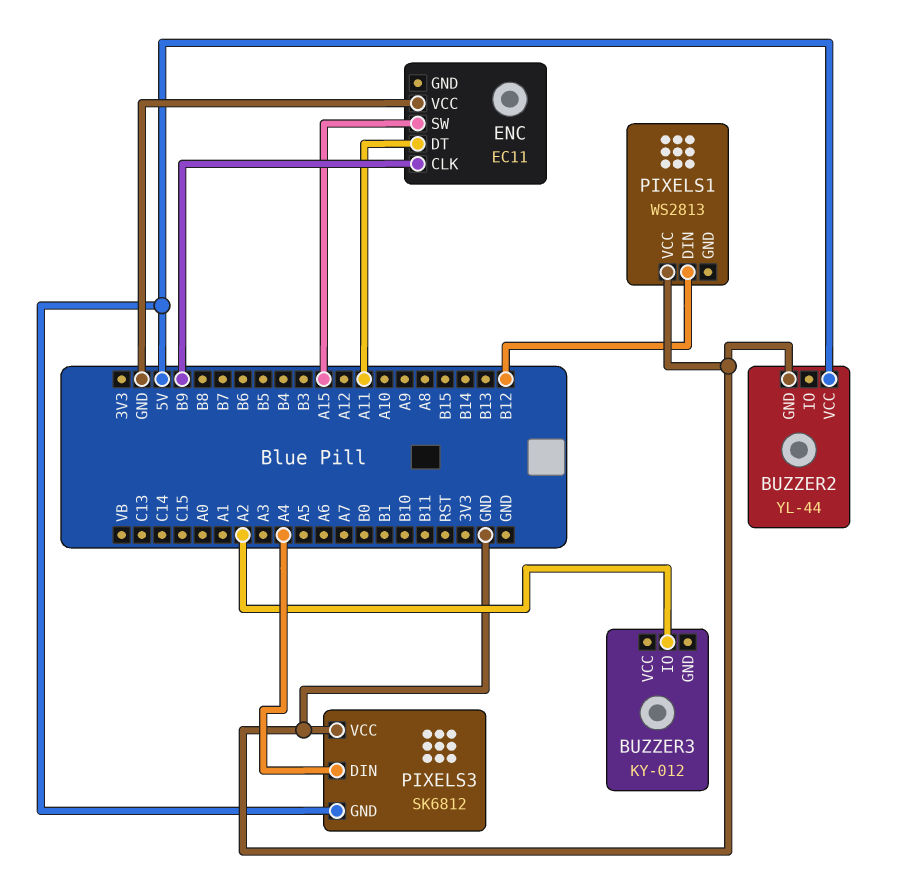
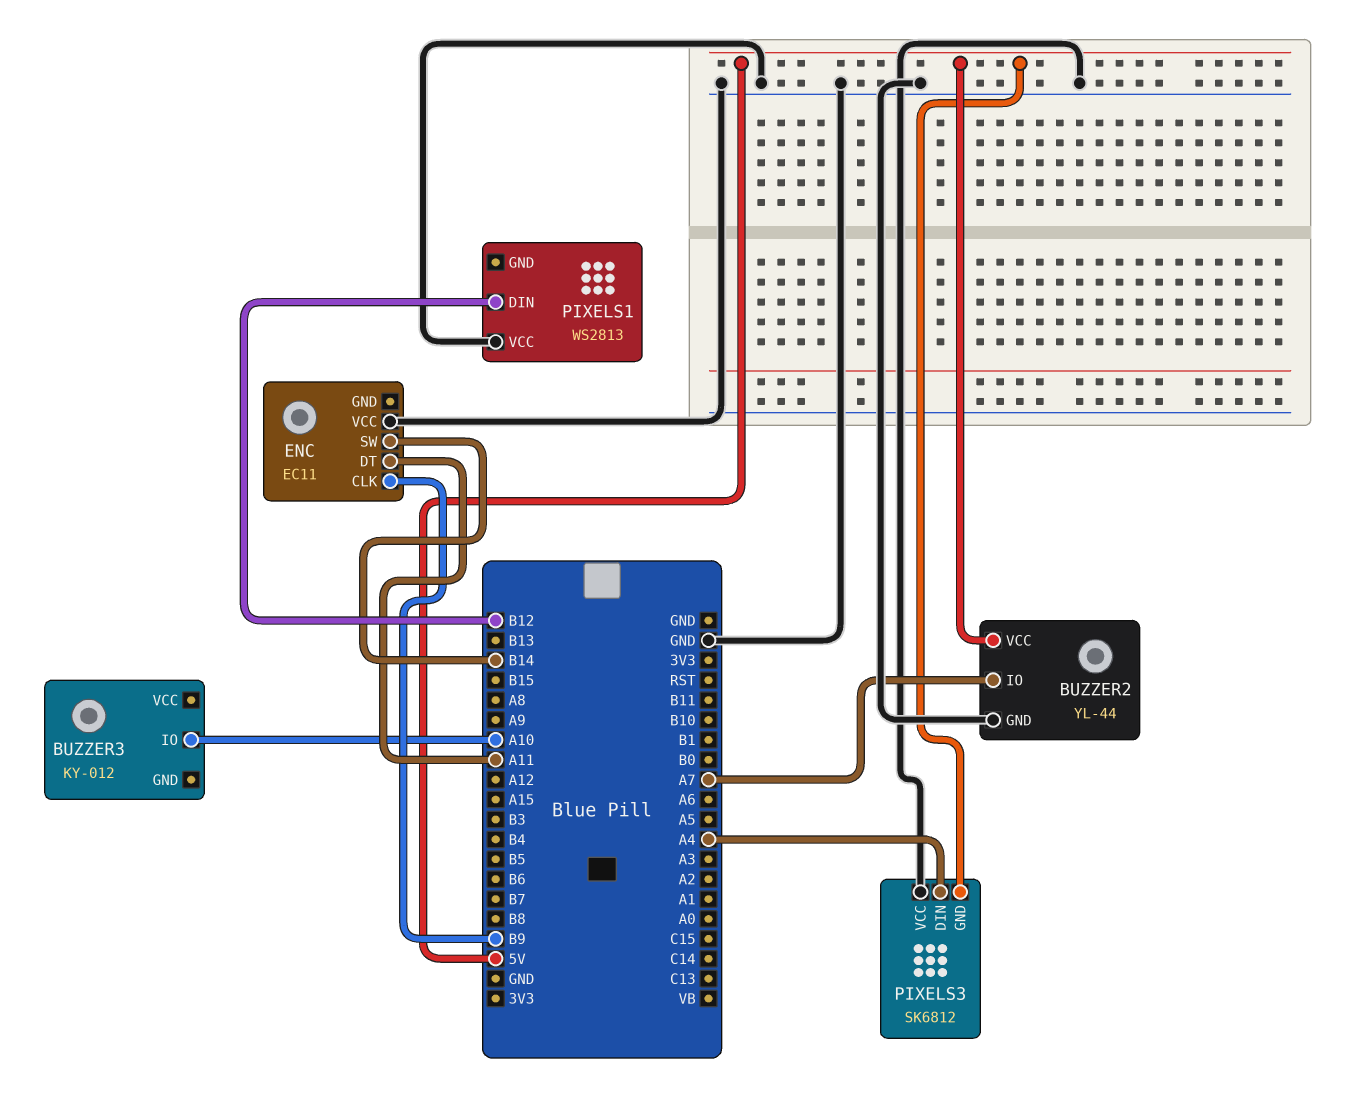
BUZZER2 pin IO: none -> A7
BUZZER3 pin IO: A2 -> A10
ENC pin SW: A15 -> B14

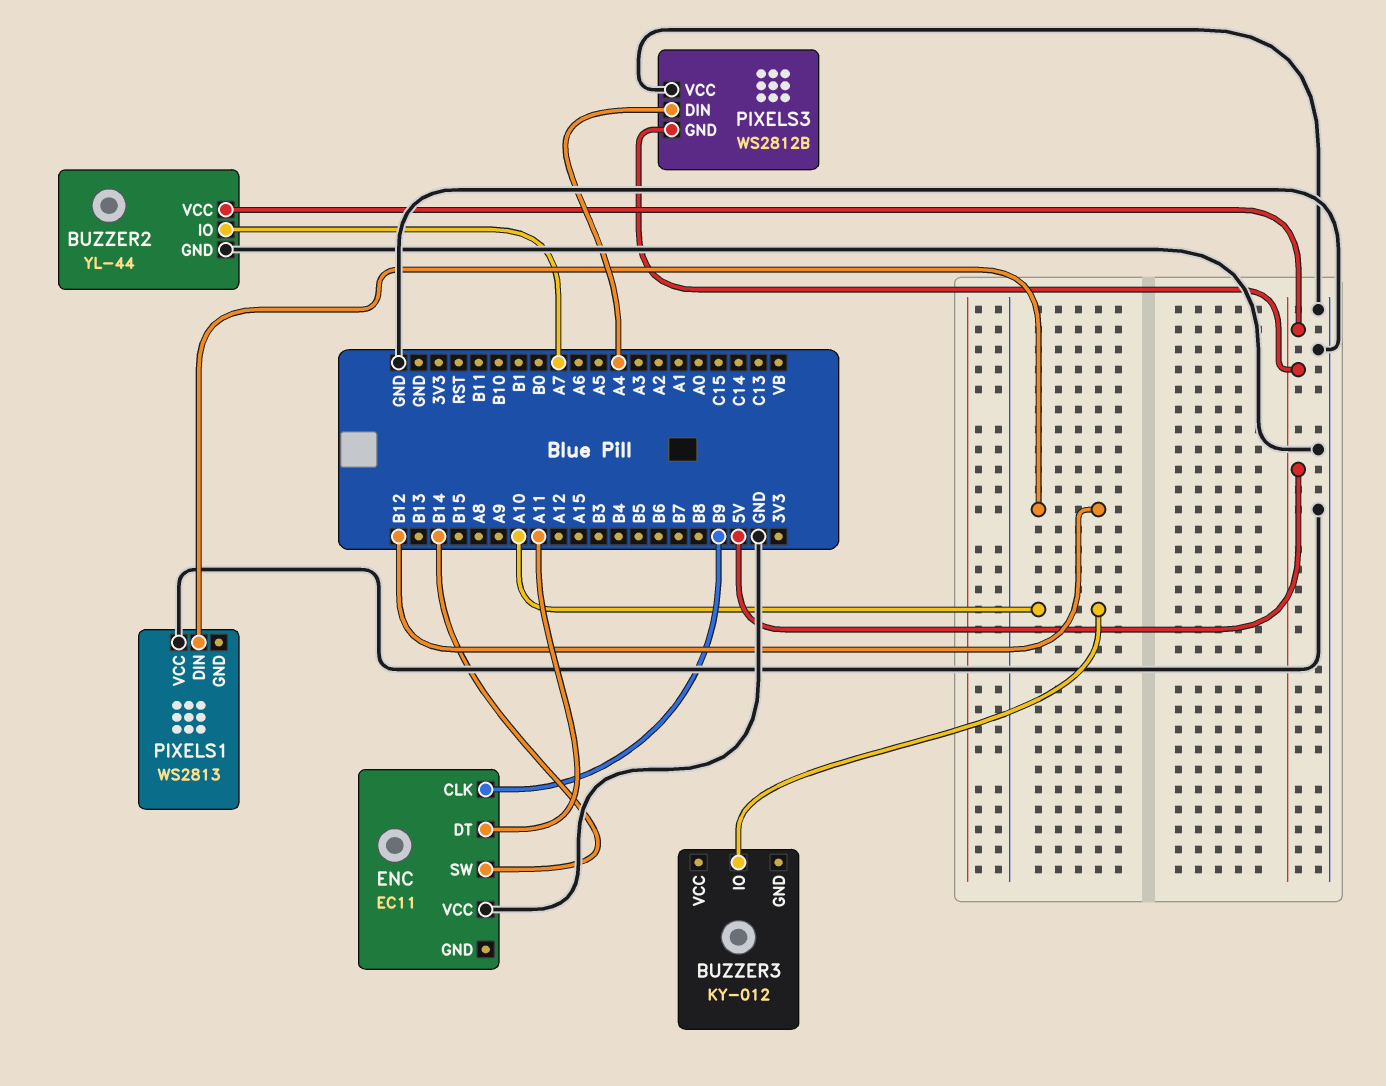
PIXELS3: SK6812 -> WS2812B

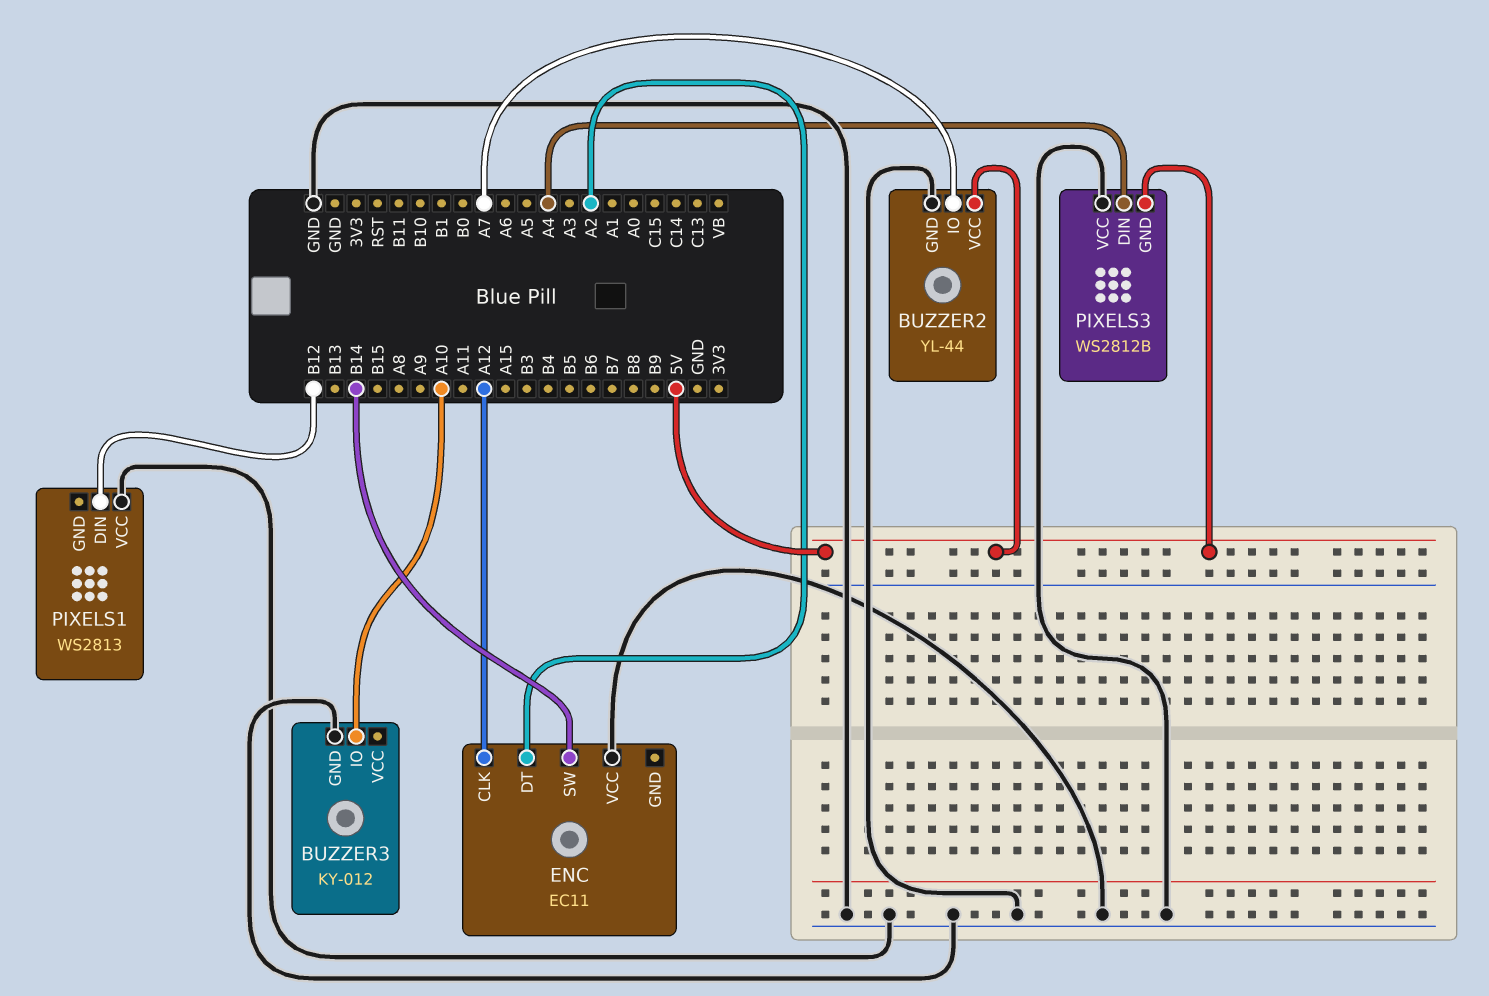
BUZZER3 pin GND: none -> GND
ENC pin CLK: B9 -> A12
ENC pin DT: A11 -> A2

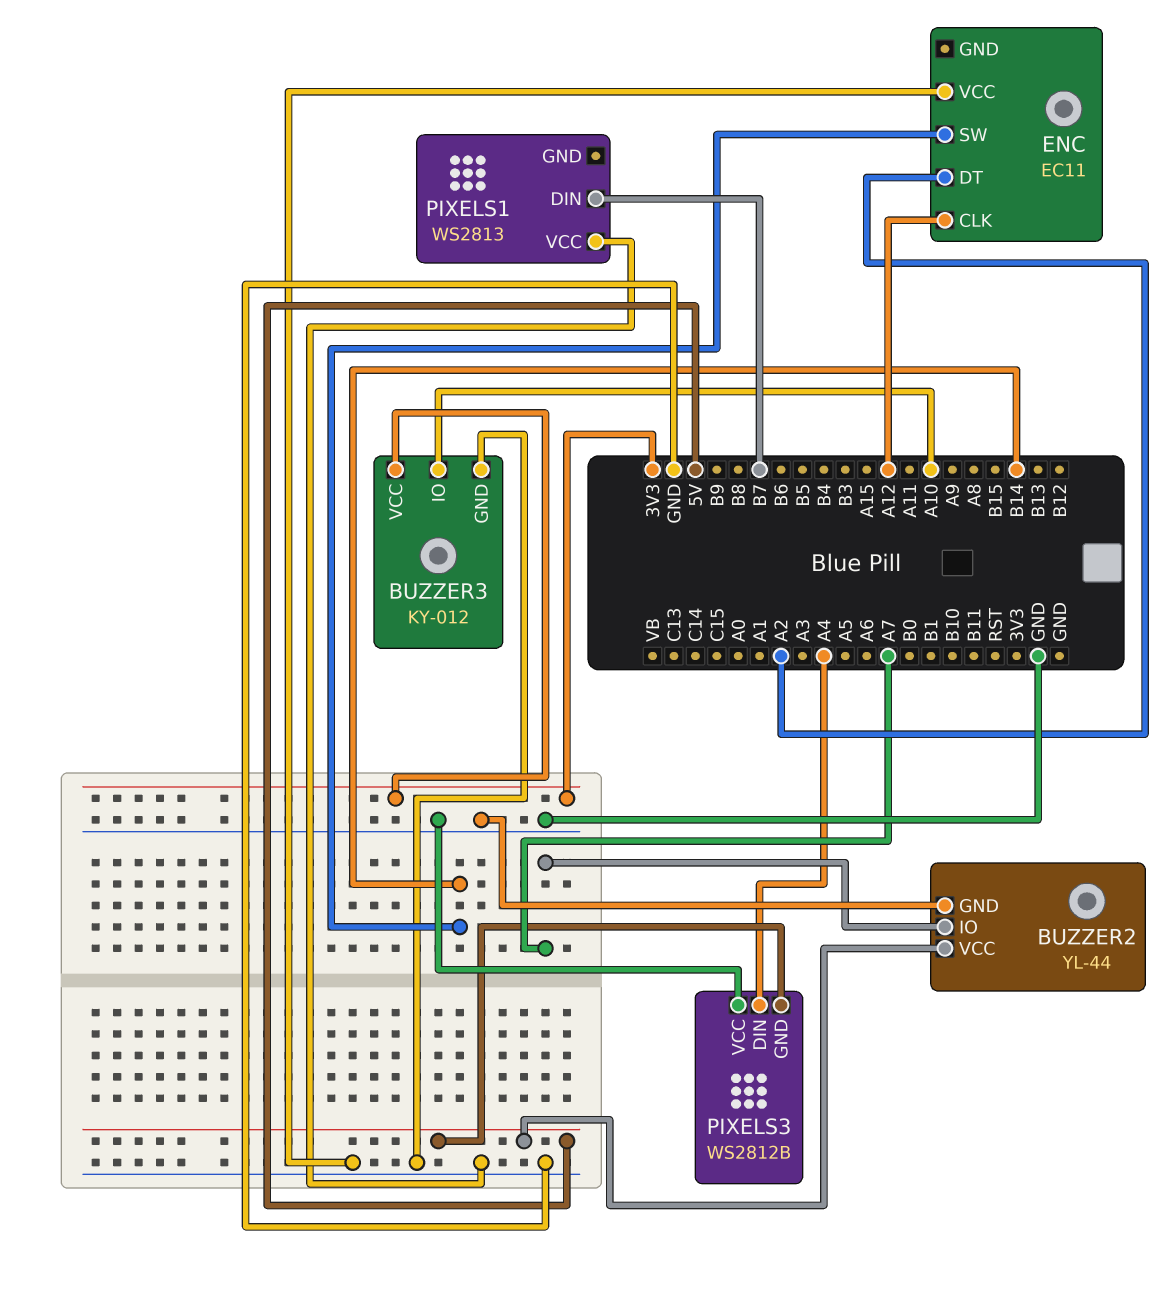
BUZZER3 pin VCC: none -> 3V3
PIXELS1 pin DIN: B12 -> B7

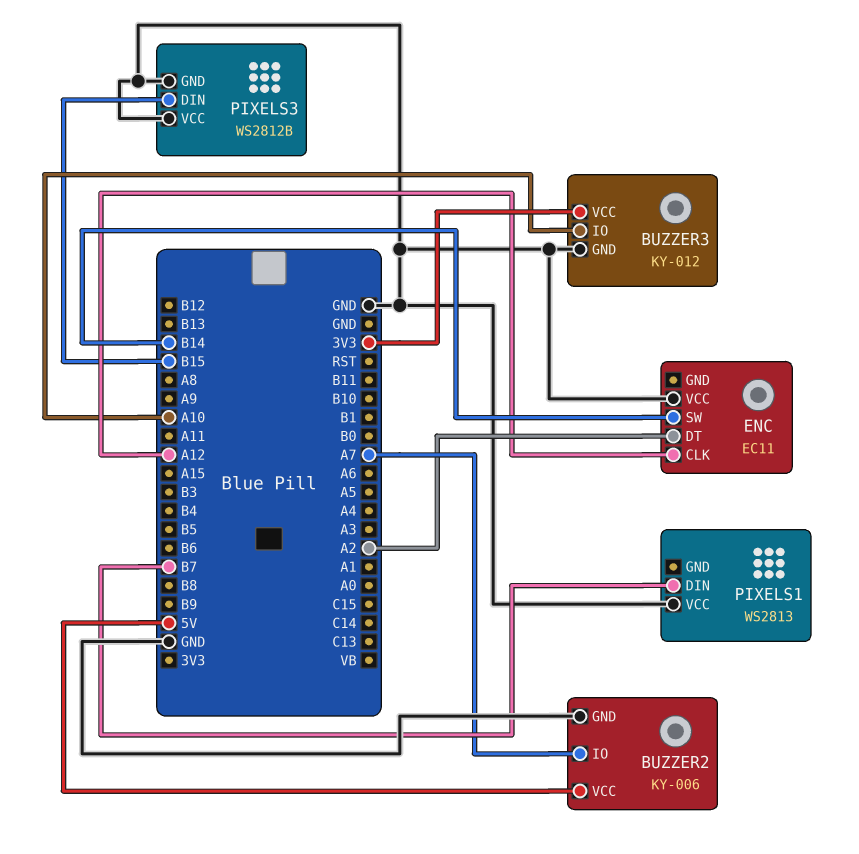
BUZZER2: YL-44 -> KY-006
PIXELS3 pin DIN: A4 -> B15
PIXELS3 pin GND: 5V -> GND

